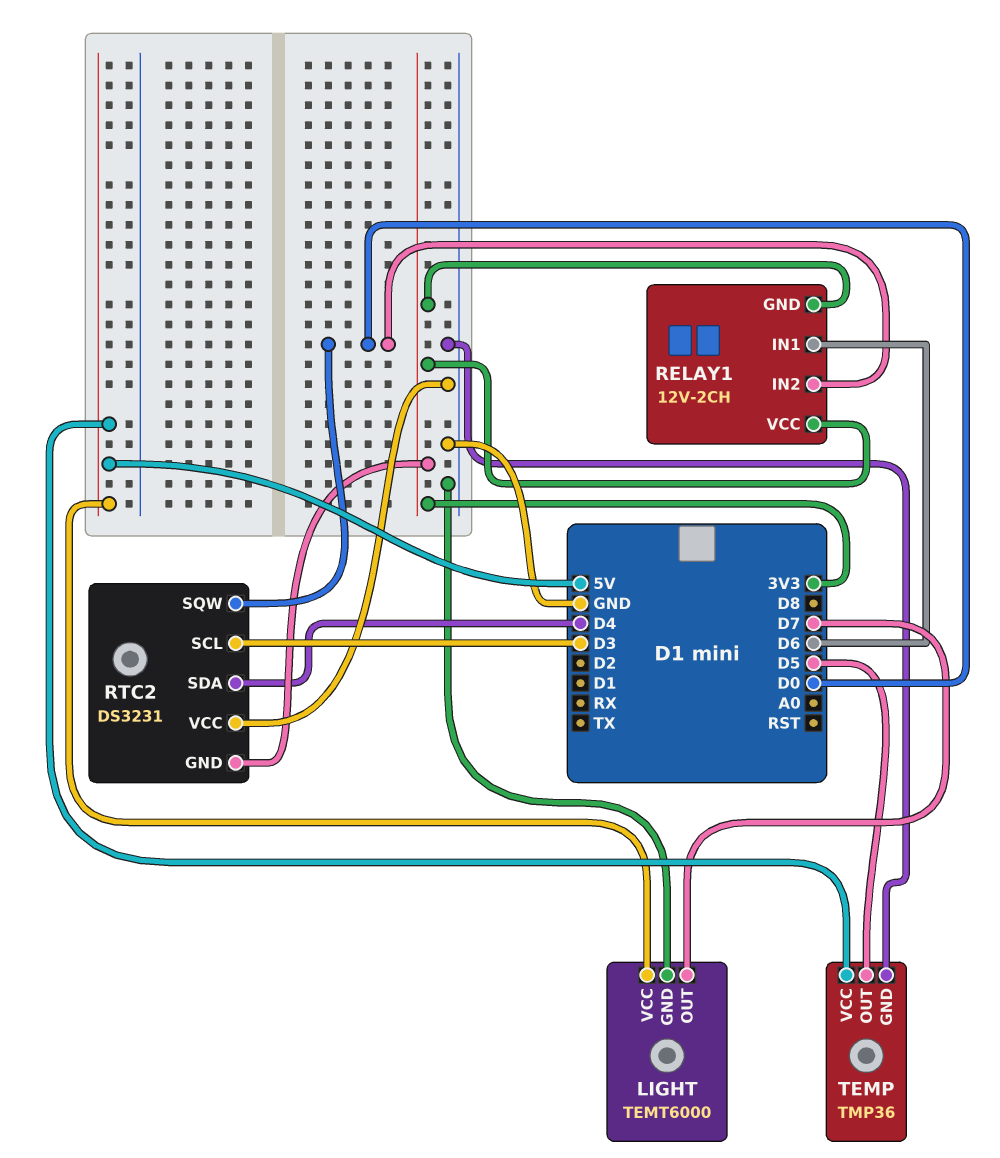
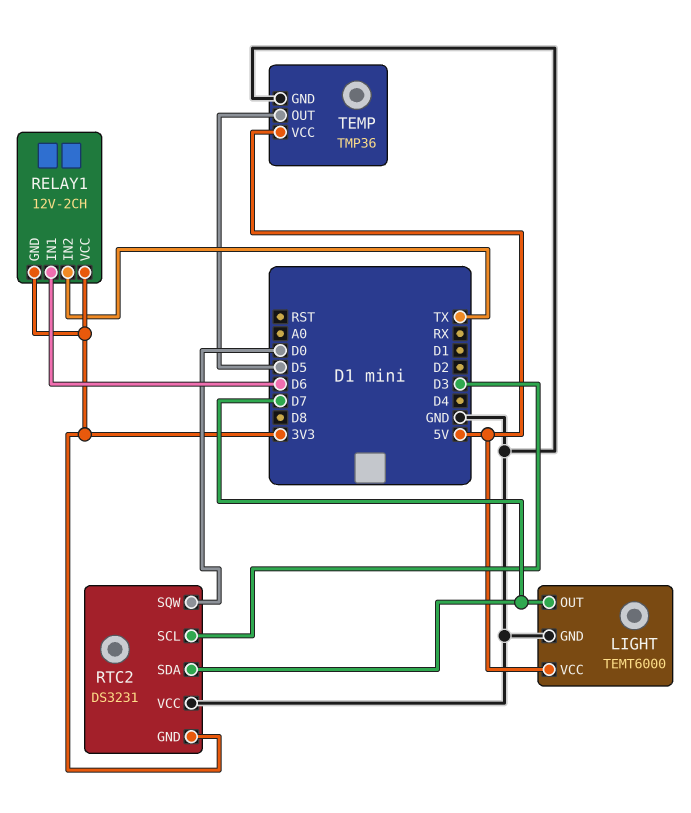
RELAY1 pin IN2: D0 -> TX
RTC2 pin SDA: D4 -> D7

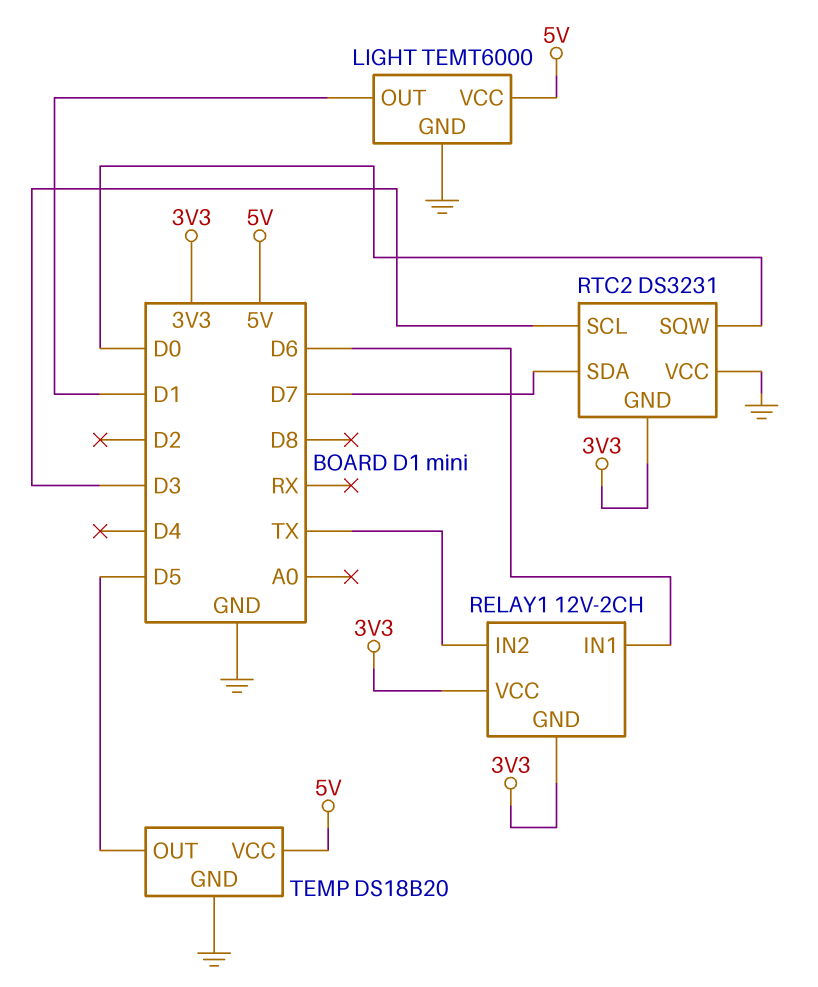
LIGHT pin OUT: D7 -> D1
TEMP: TMP36 -> DS18B20

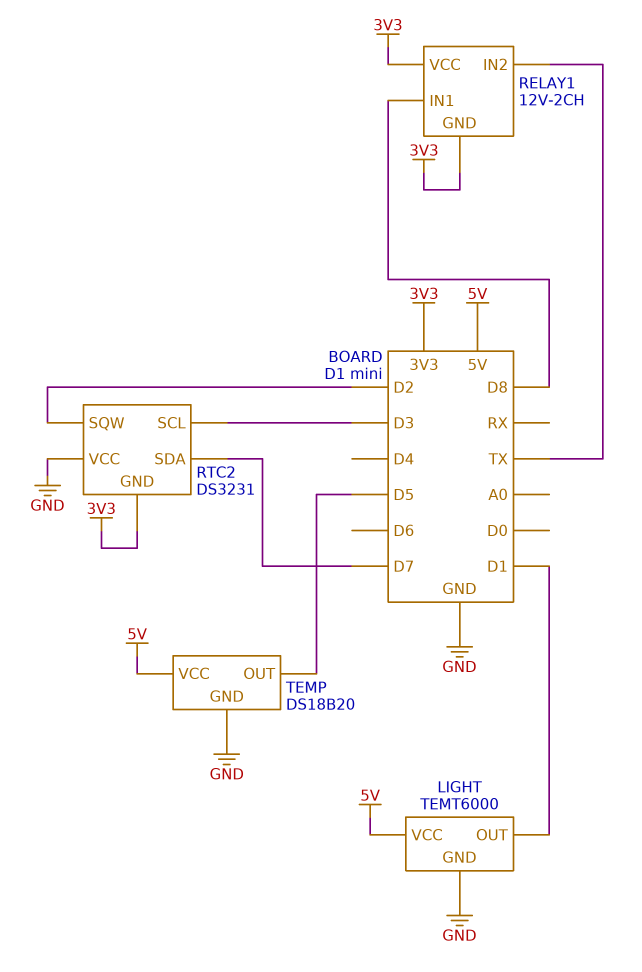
RELAY1 pin IN1: D6 -> D8
RTC2 pin SQW: D0 -> D2

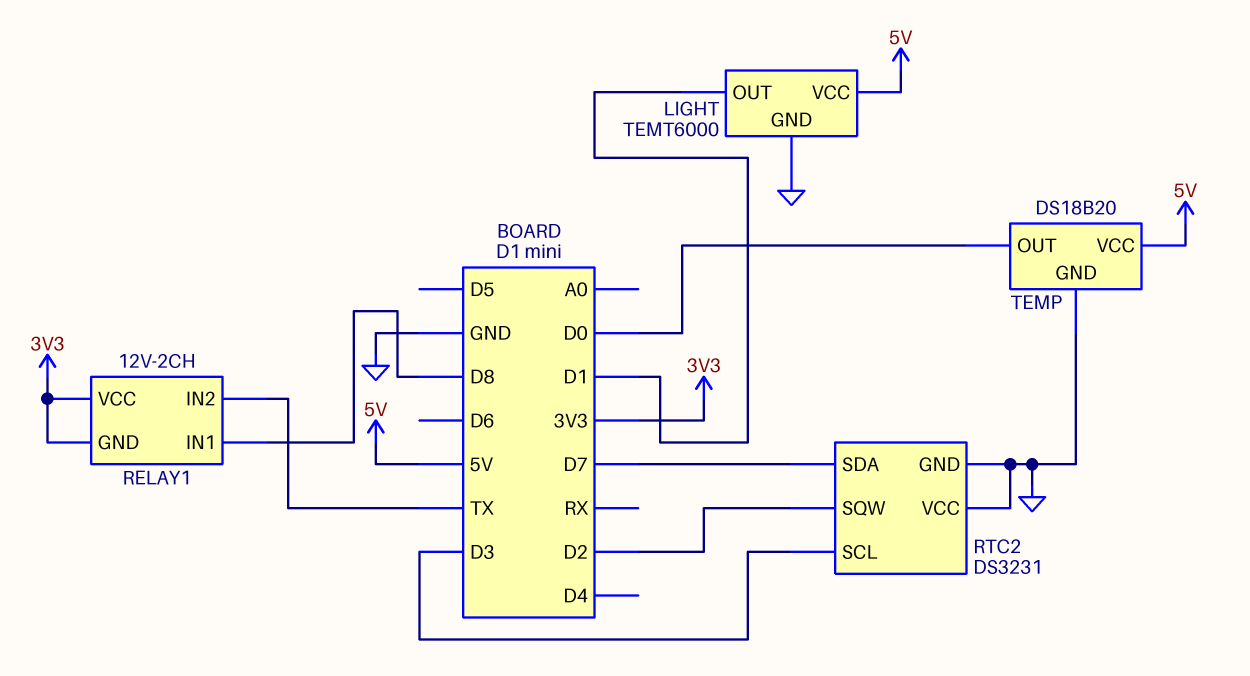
RTC2 pin GND: 3V3 -> GND
TEMP pin OUT: D5 -> D0

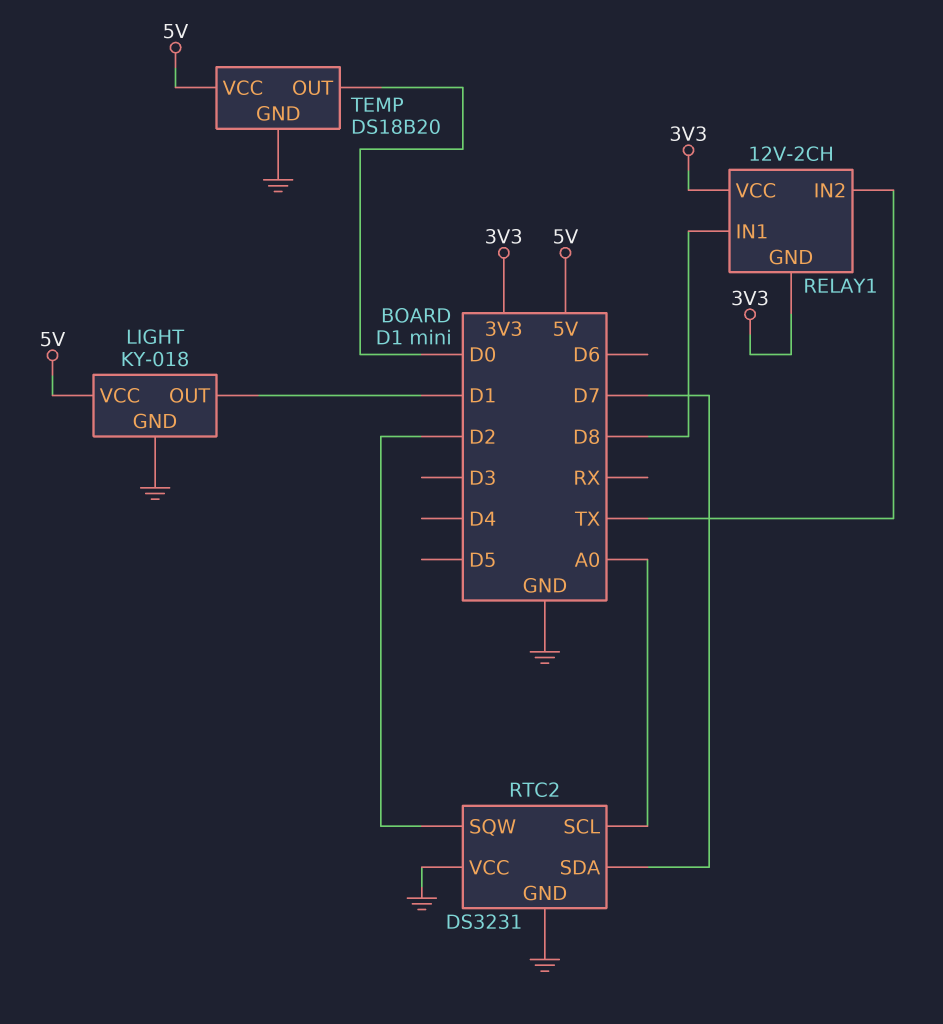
LIGHT: TEMT6000 -> KY-018
RTC2 pin SCL: D3 -> A0

